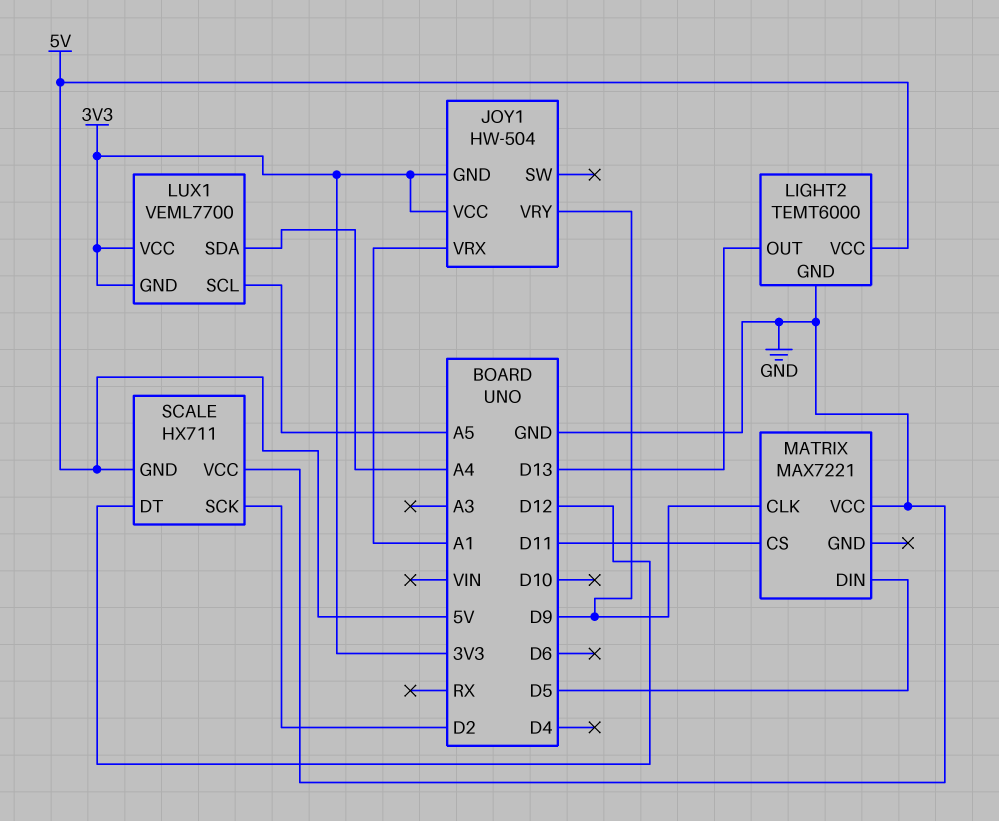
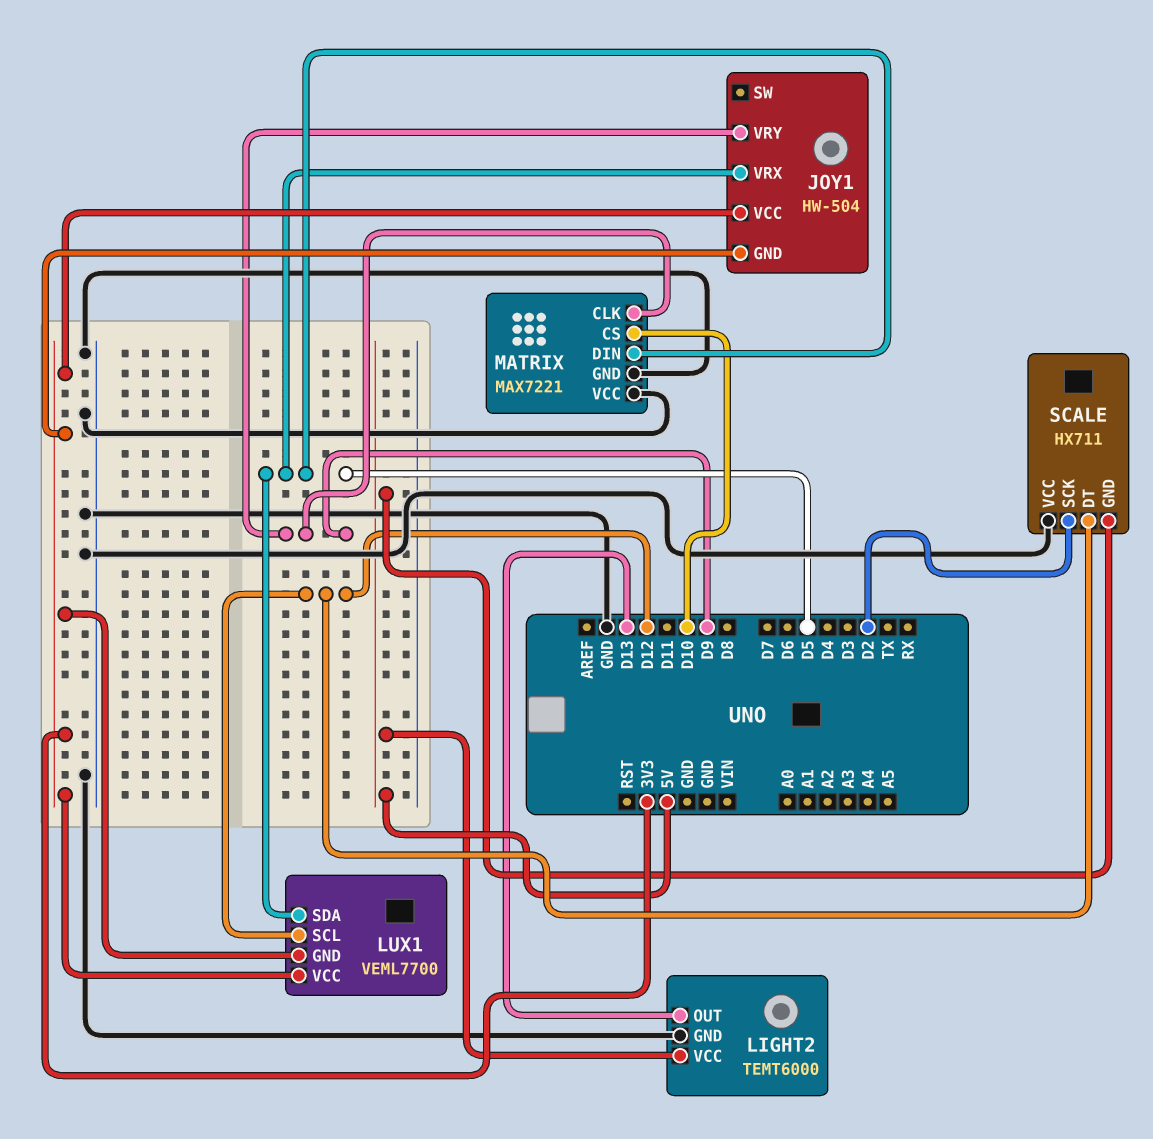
JOY1 pin VRX: A1 -> D5
LUX1 pin SCL: A5 -> D12
LUX1 pin SDA: A4 -> D5
MATRIX pin CS: D11 -> D10
MATRIX pin GND: none -> GND

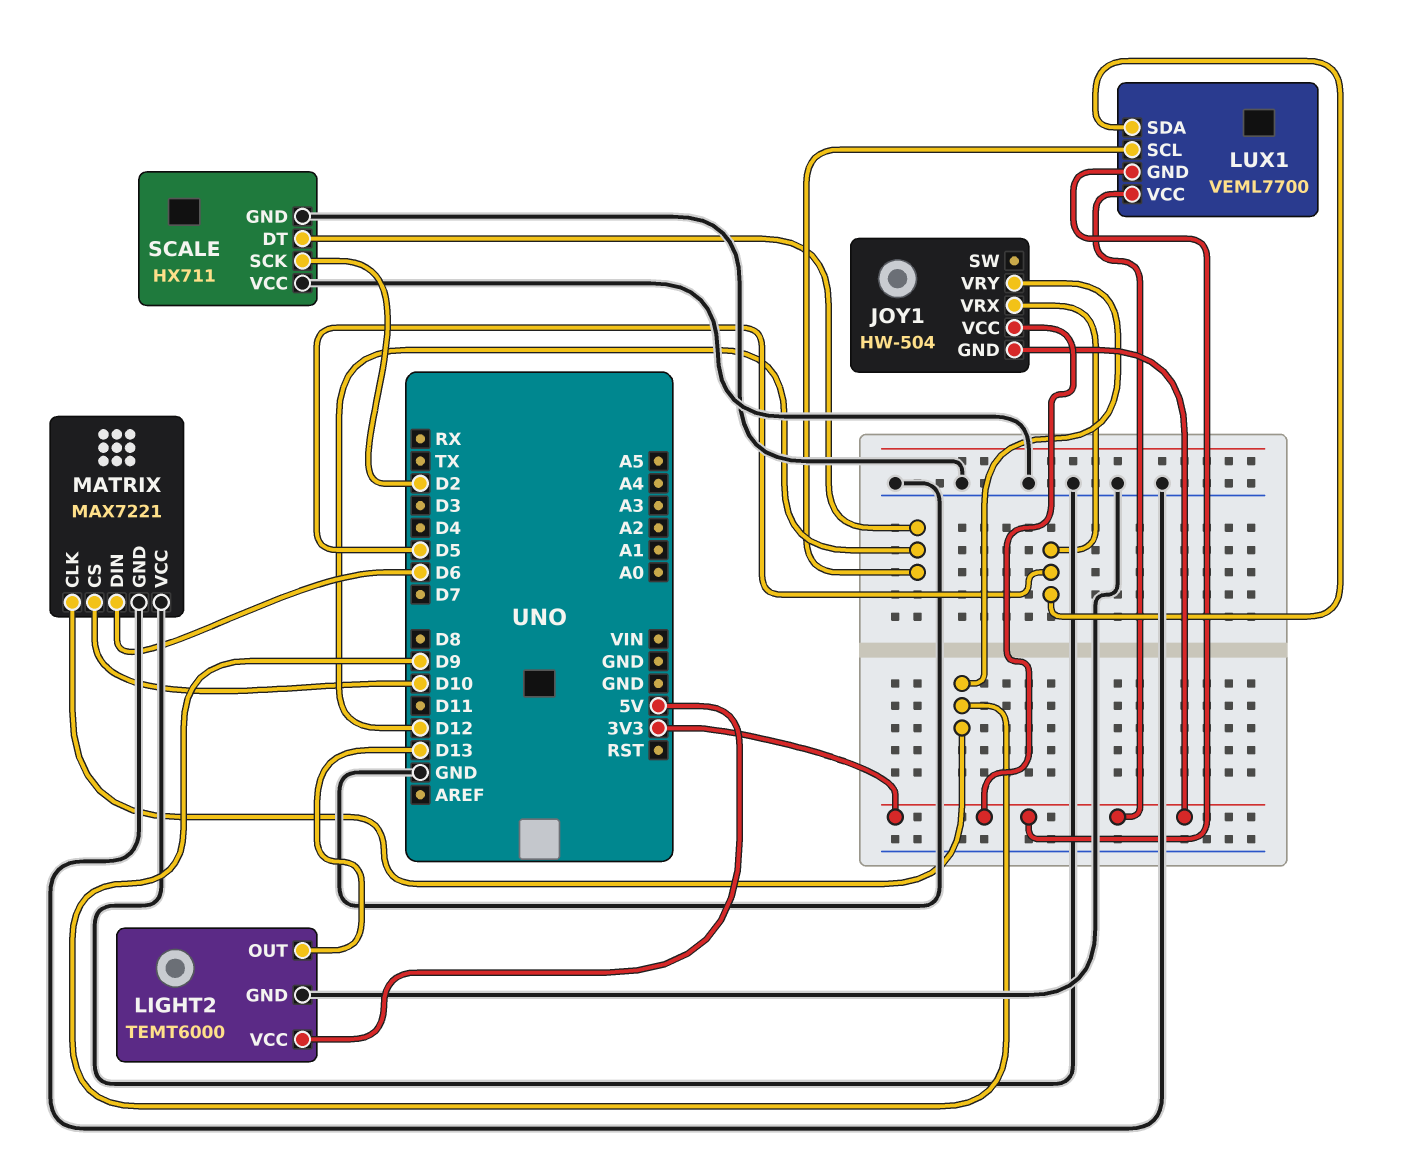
MATRIX pin DIN: D5 -> D6
SCALE pin GND: 5V -> GND

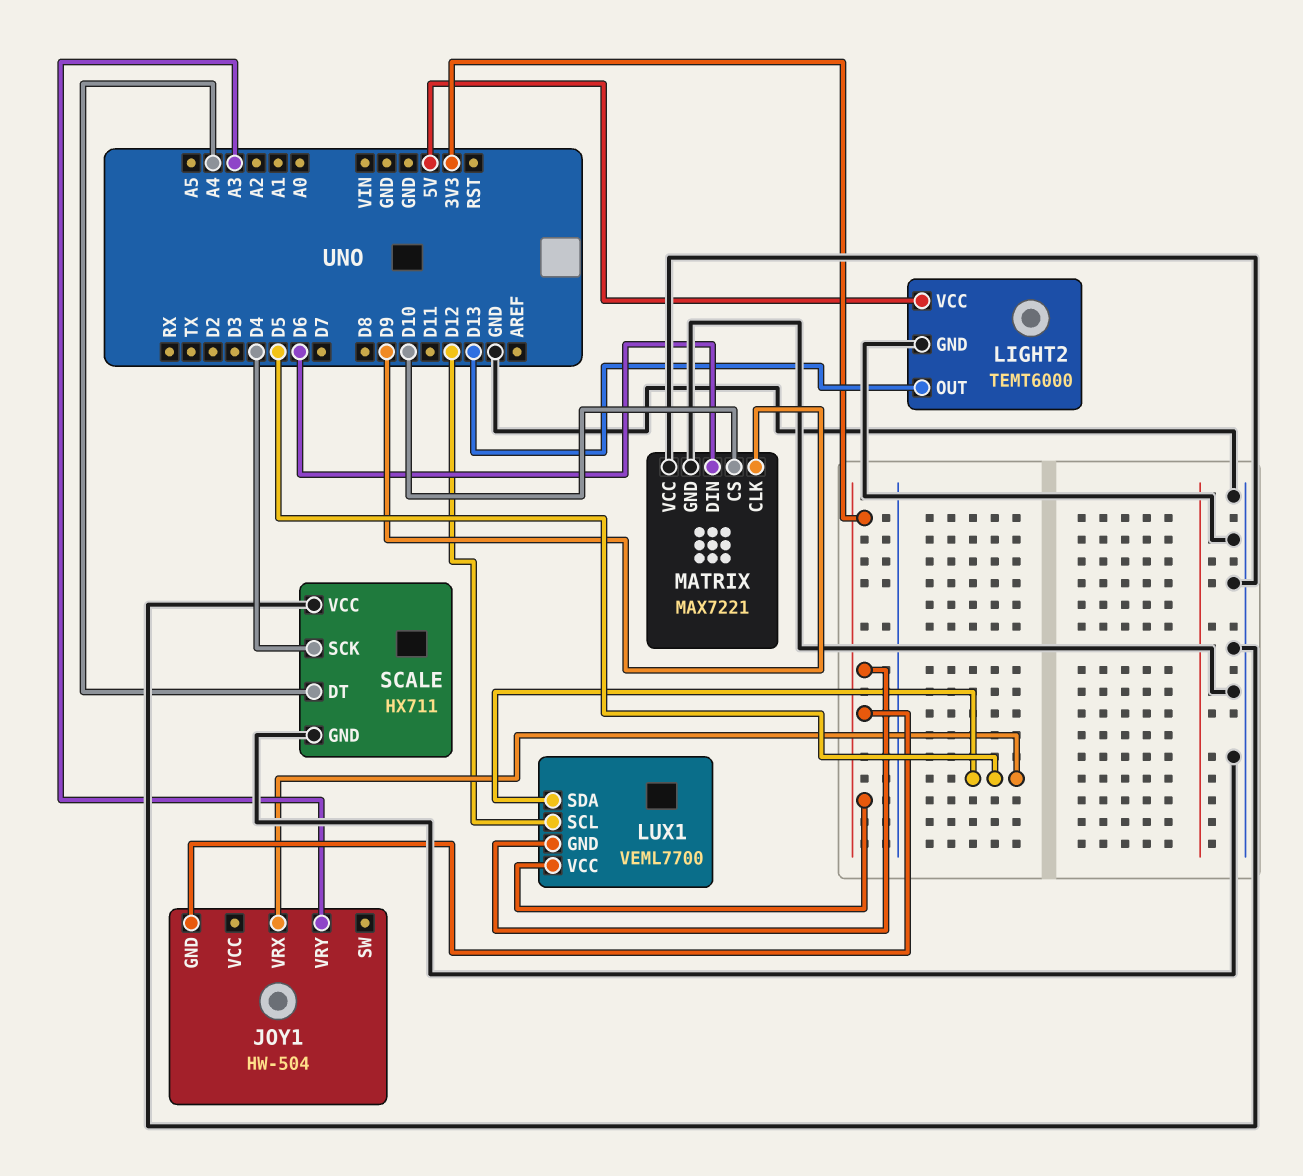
JOY1 pin VCC: 3V3 -> none
JOY1 pin VRY: D9 -> A3
SCALE pin DT: D12 -> A4
SCALE pin SCK: D2 -> D4

